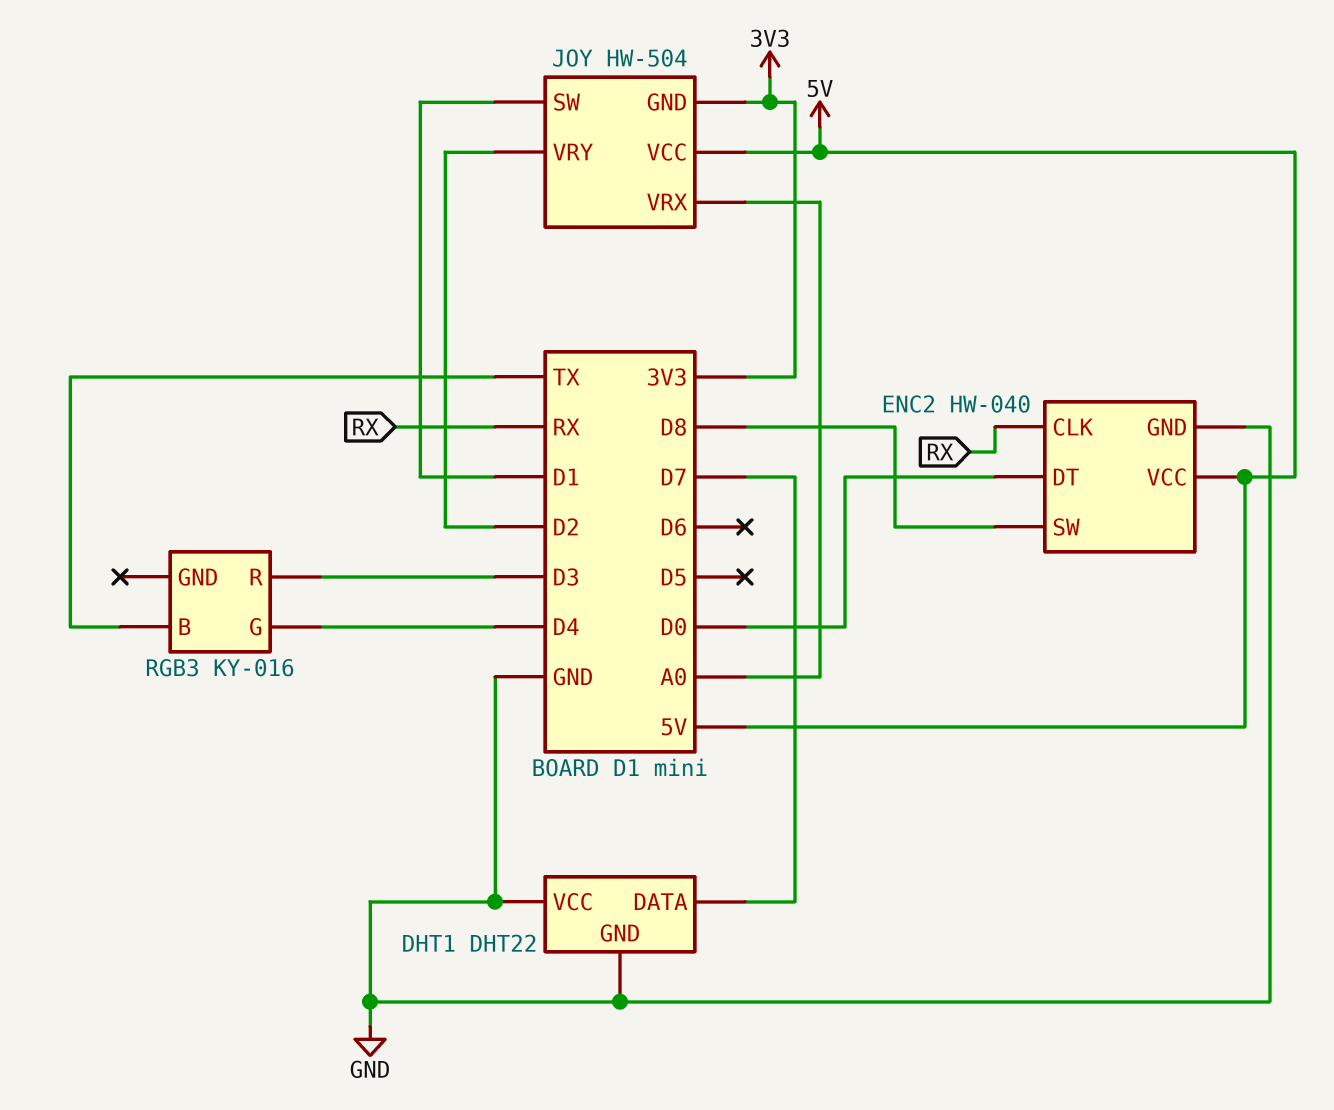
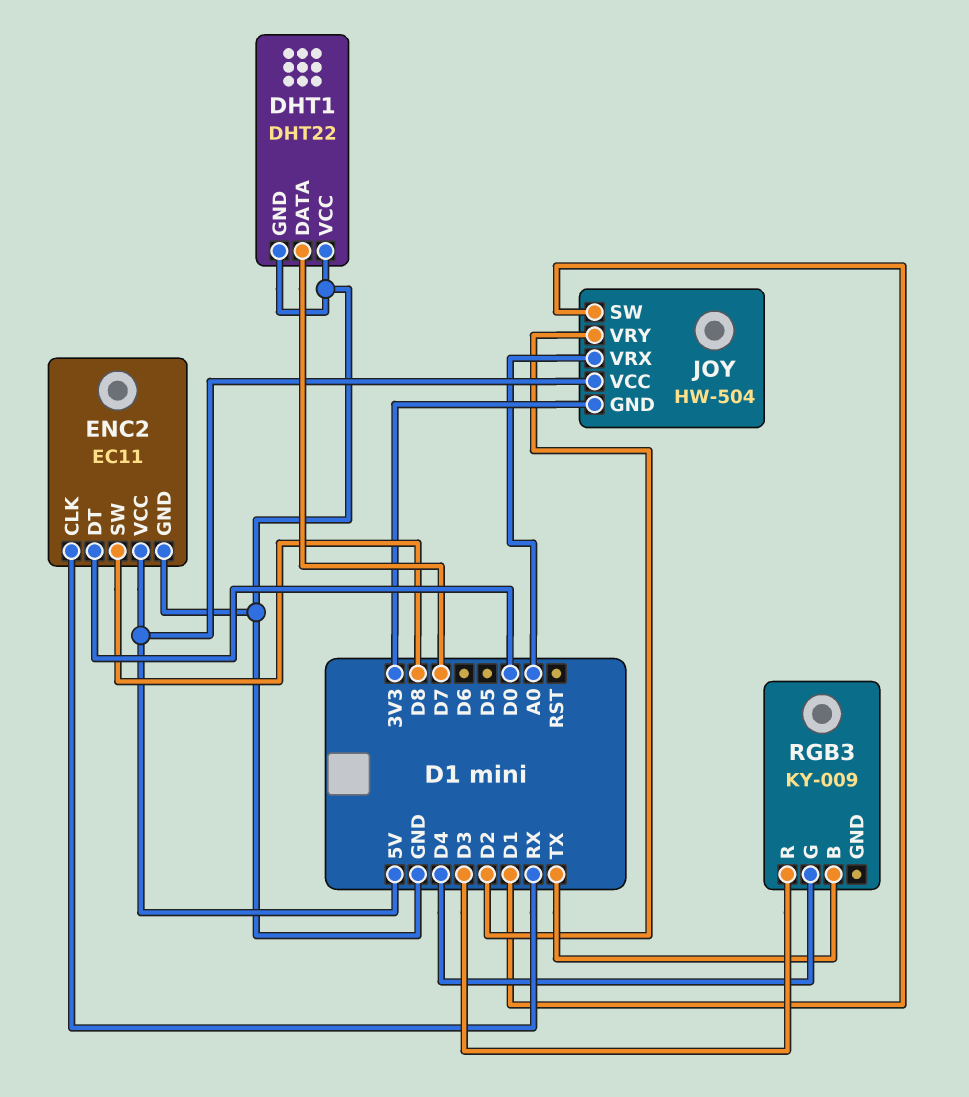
ENC2: HW-040 -> EC11
RGB3: KY-016 -> KY-009

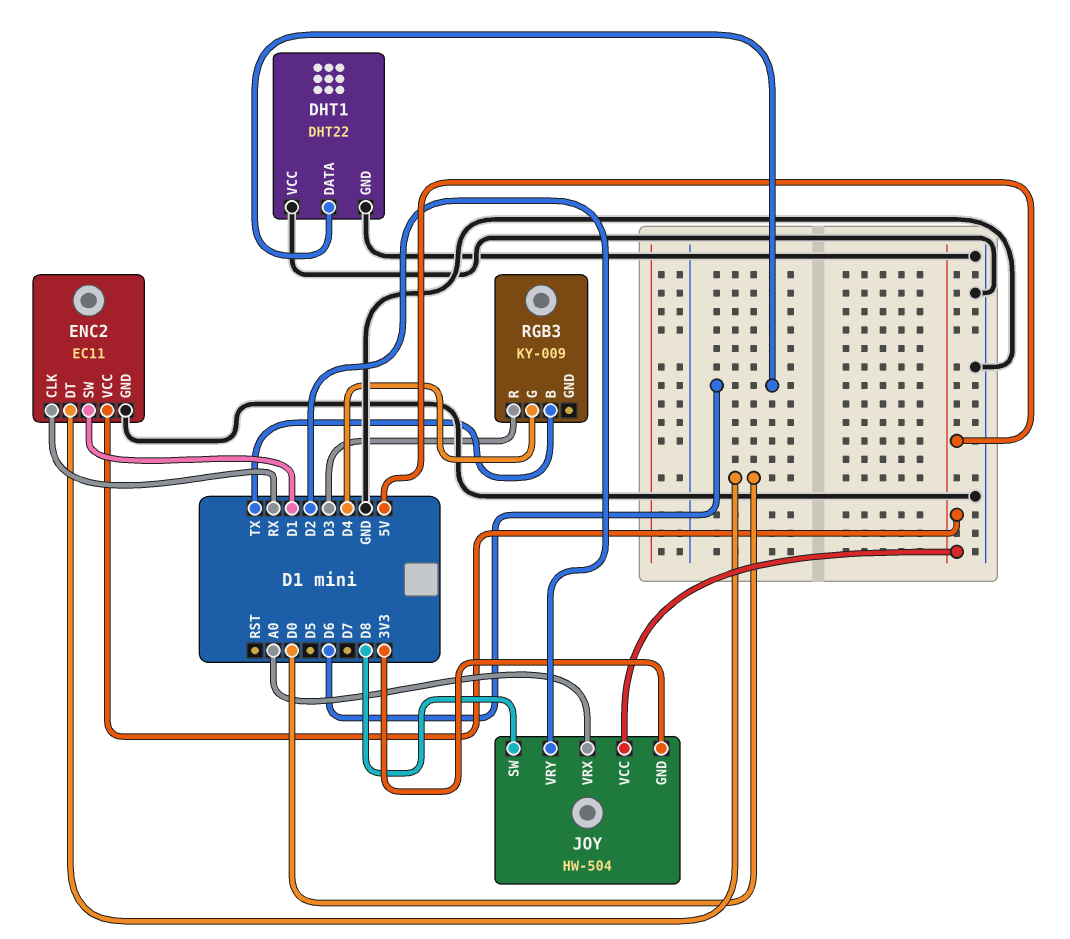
DHT1 pin DATA: D7 -> D6
ENC2 pin SW: D8 -> D1
JOY pin SW: D1 -> D8

